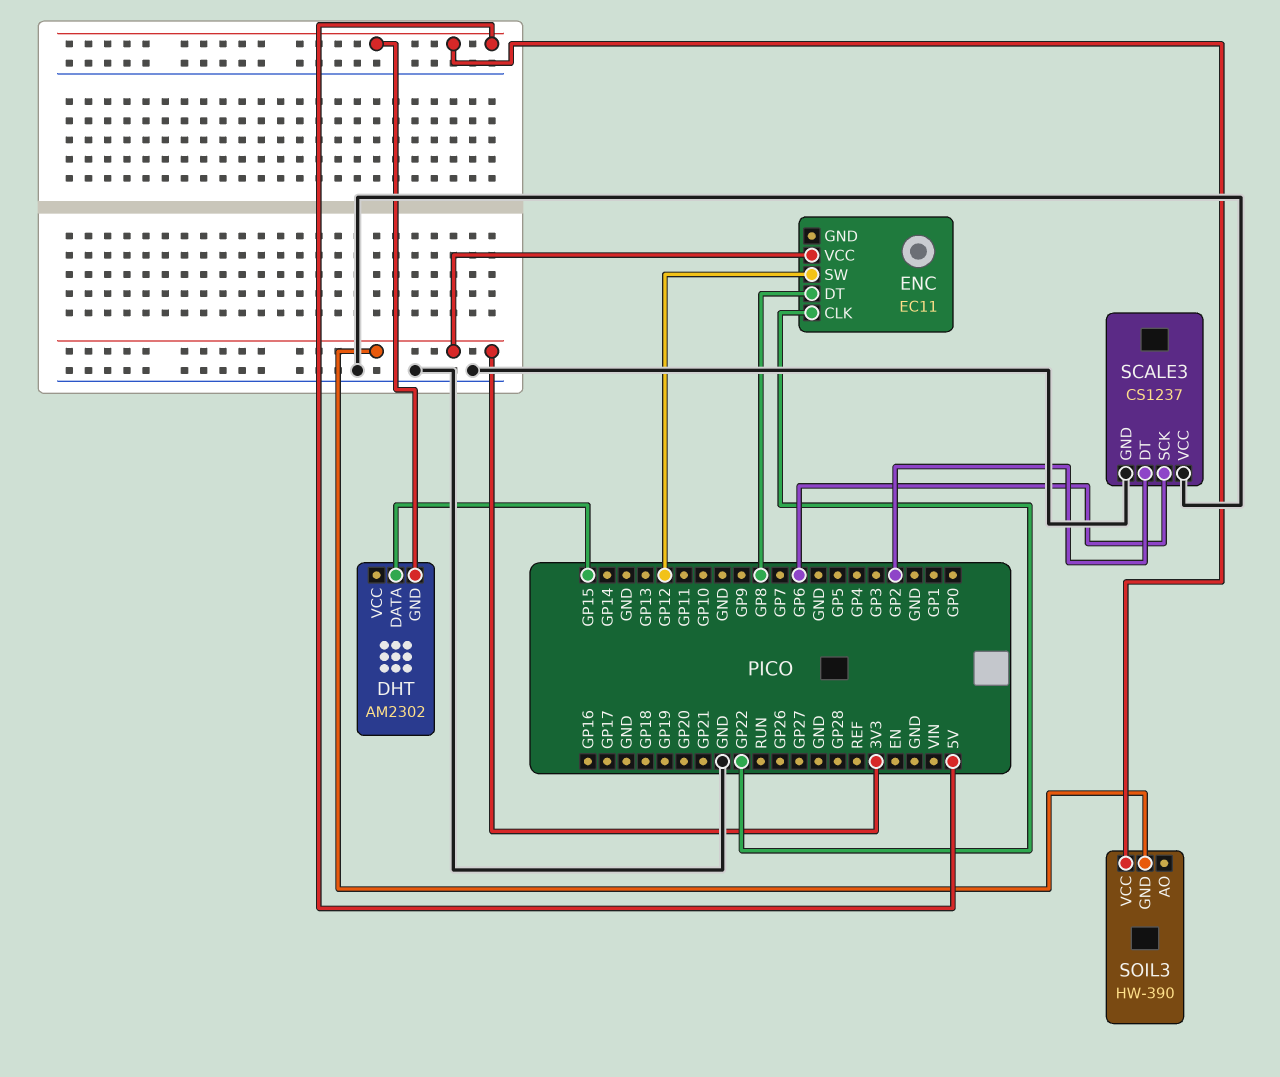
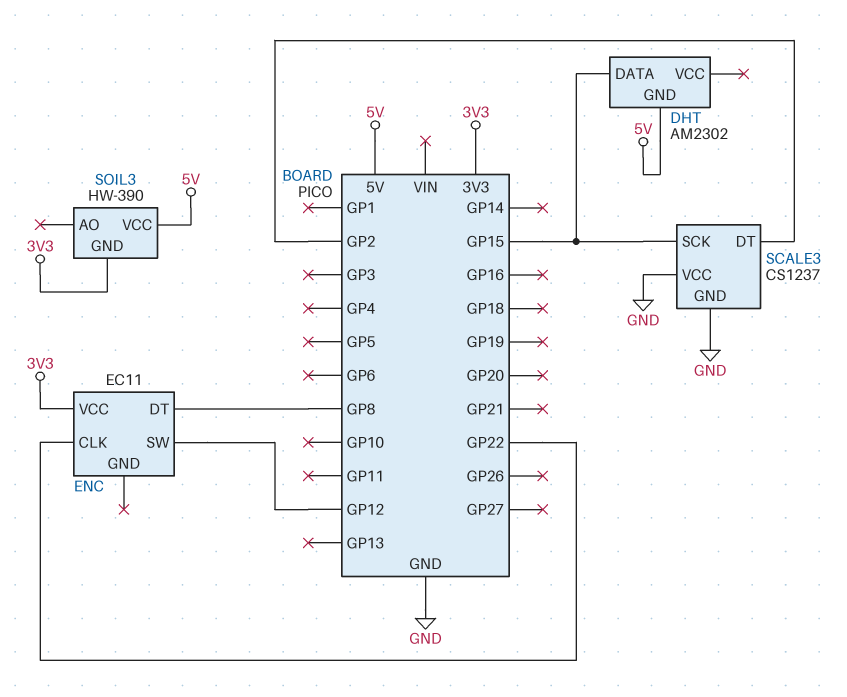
SCALE3 pin SCK: GP6 -> GP15

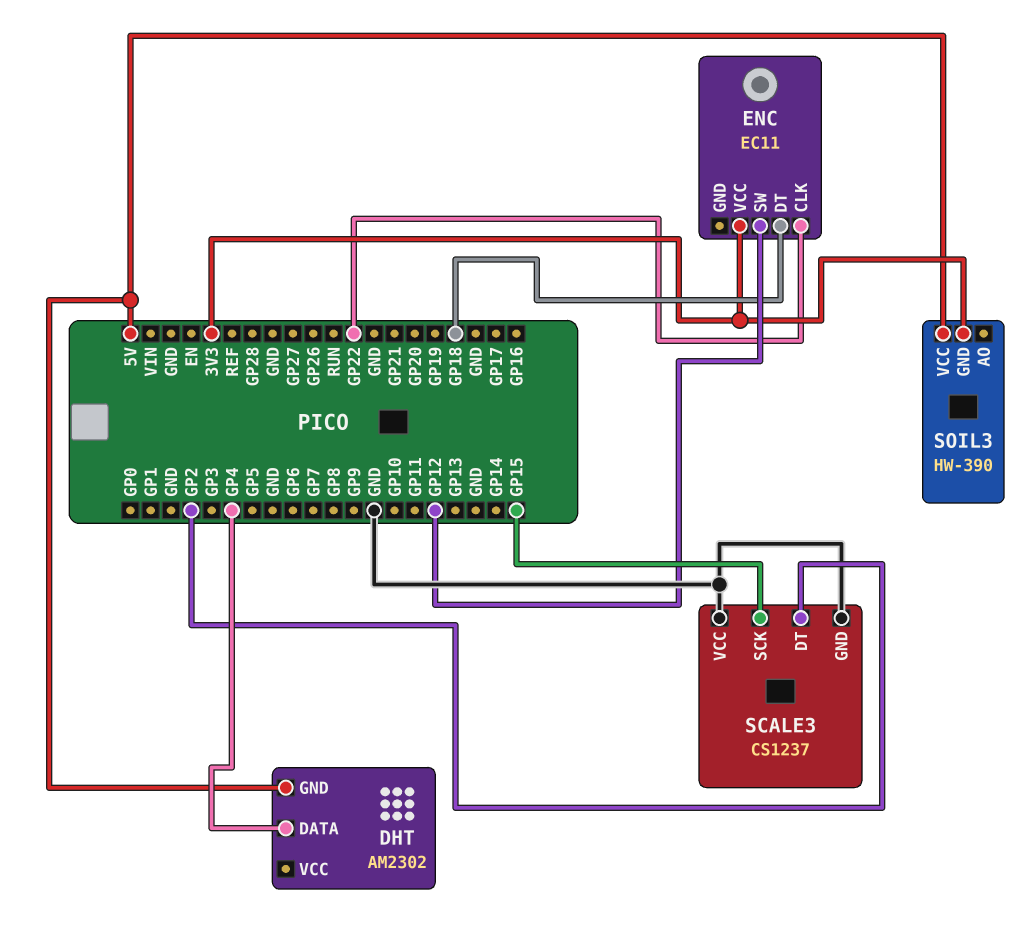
DHT pin DATA: GP15 -> GP4
ENC pin DT: GP8 -> GP18

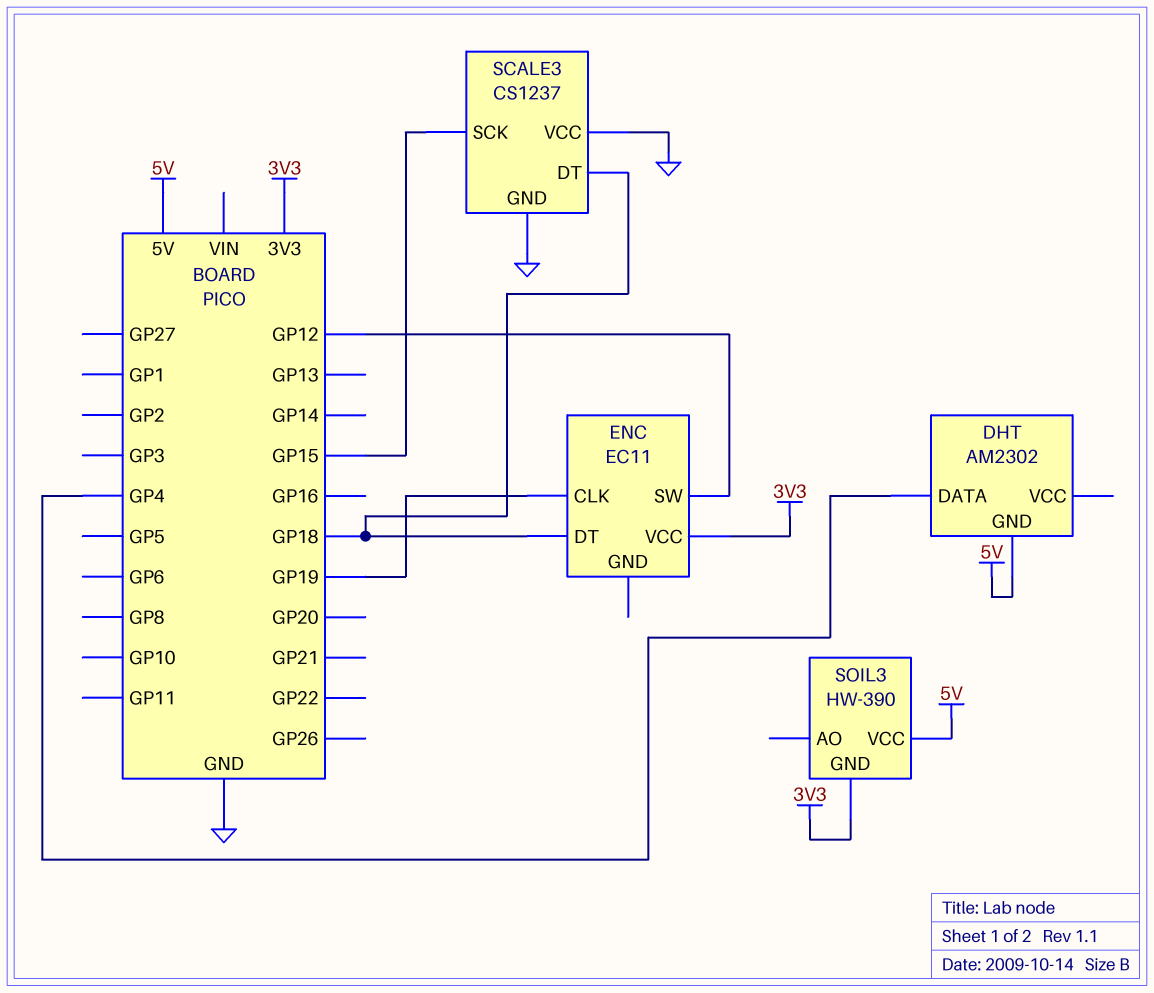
ENC pin CLK: GP22 -> GP19
SCALE3 pin DT: GP2 -> GP18

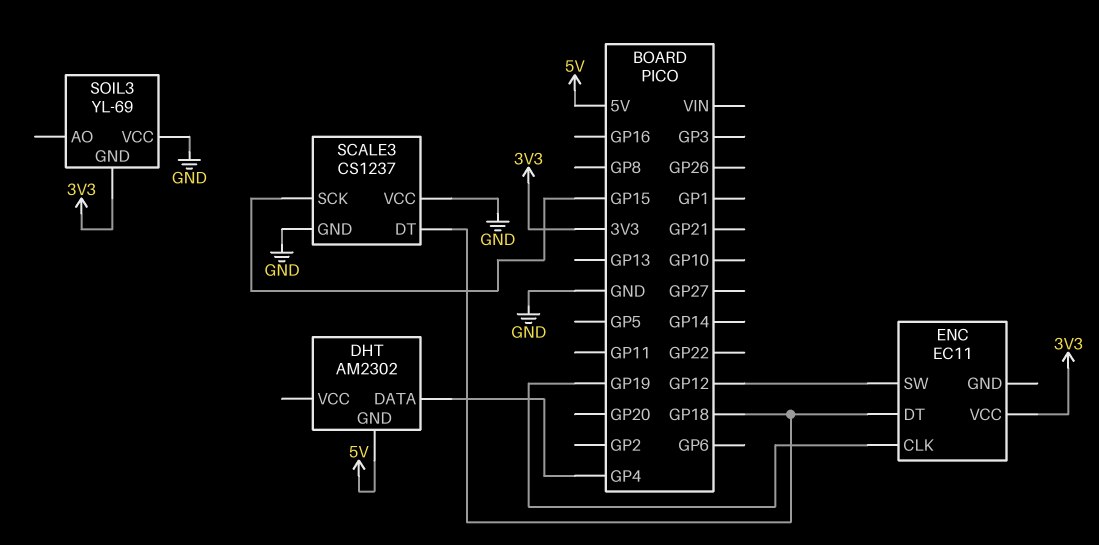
SOIL3: HW-390 -> YL-69
SOIL3 pin VCC: 5V -> GND

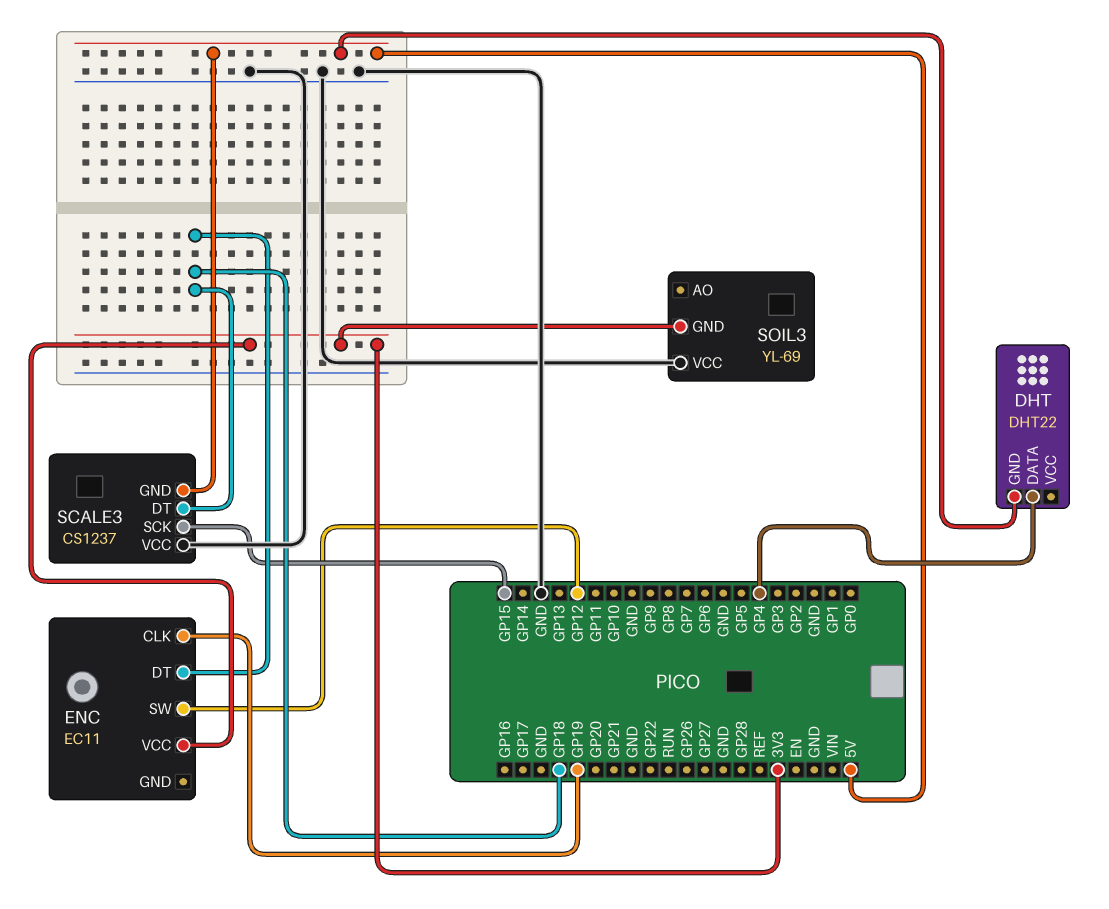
DHT: AM2302 -> DHT22
SCALE3 pin GND: GND -> 5V

